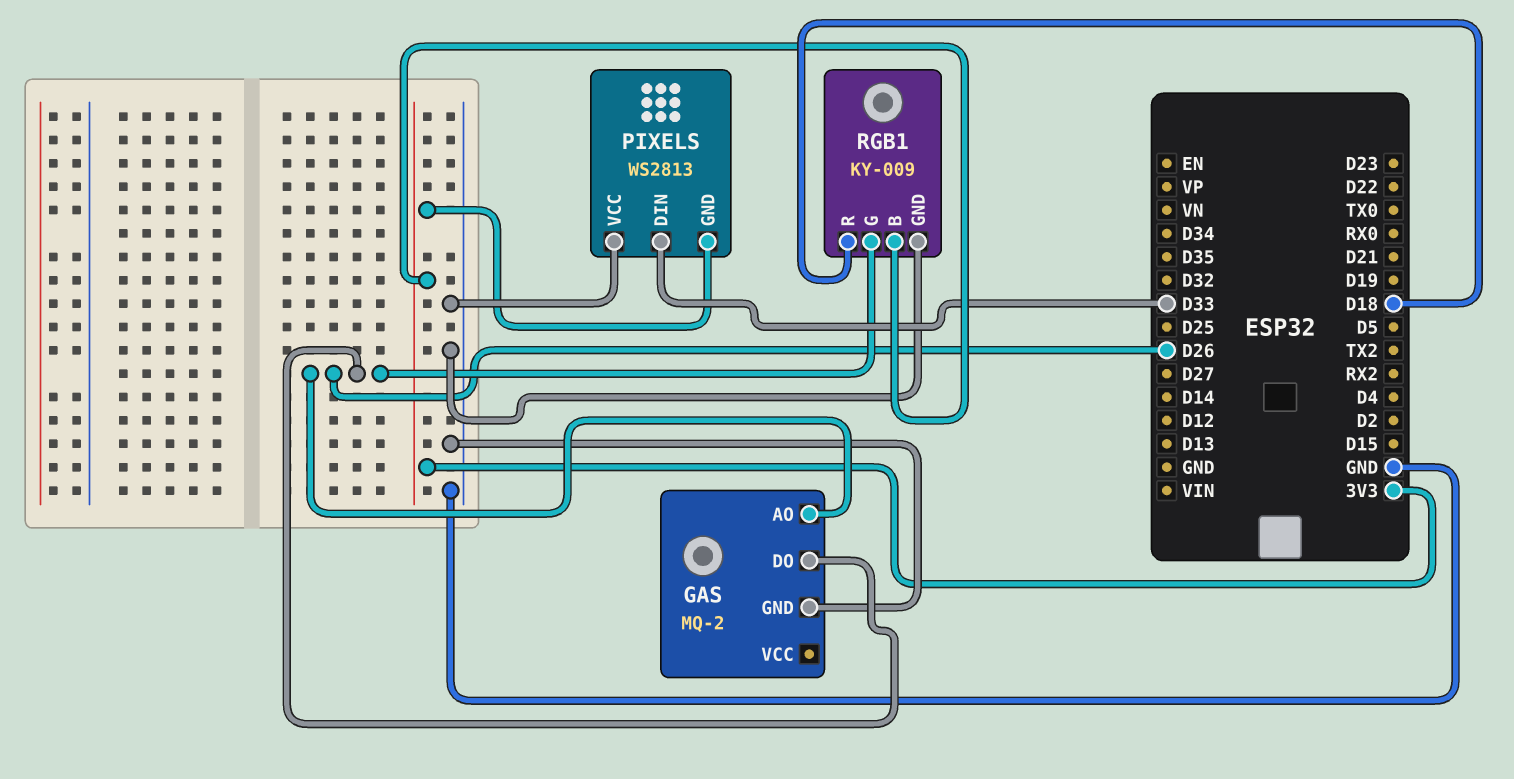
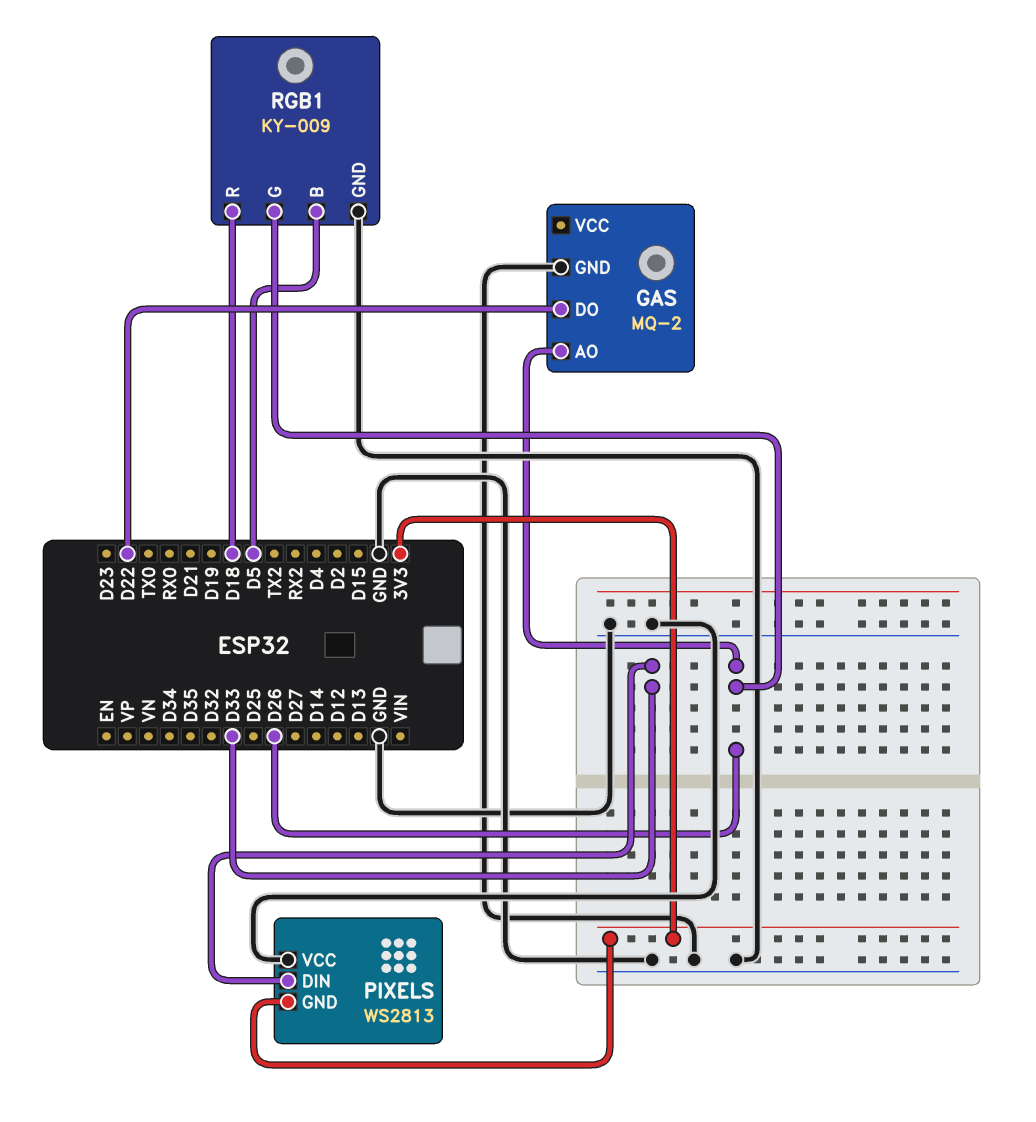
GAS pin DO: D26 -> D22
RGB1 pin B: 3V3 -> D5

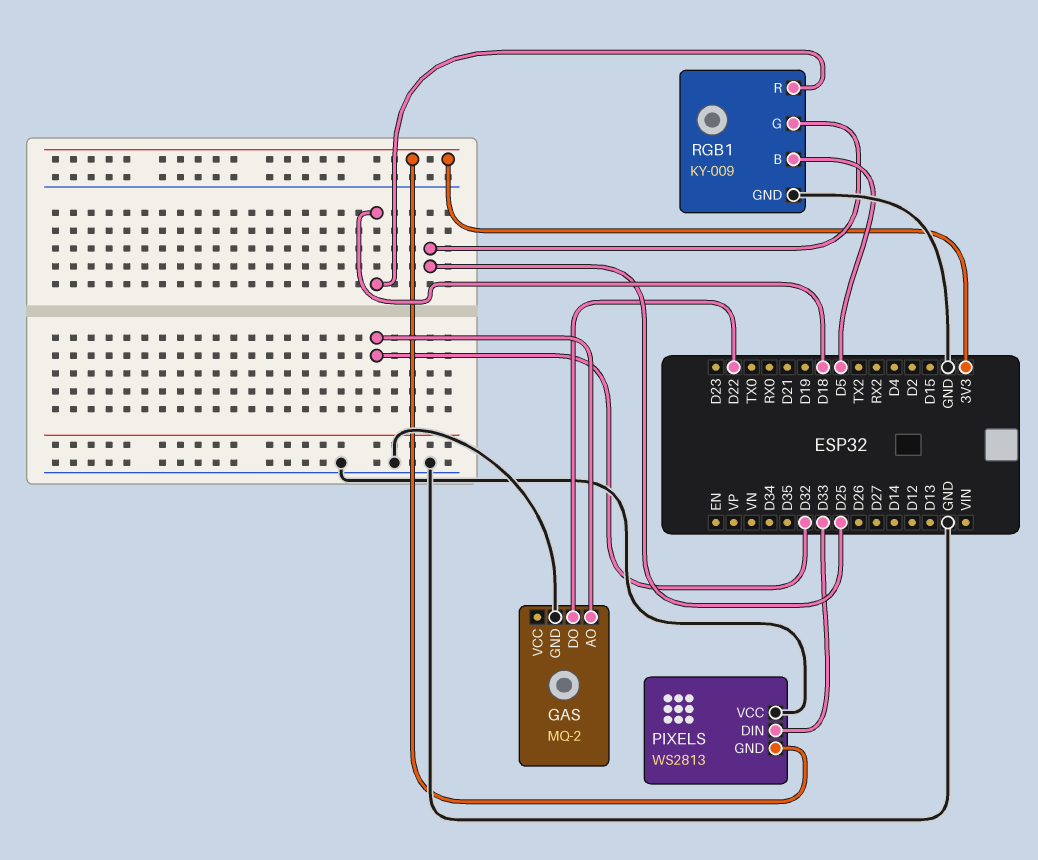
GAS pin AO: D26 -> D32
RGB1 pin G: D26 -> D25

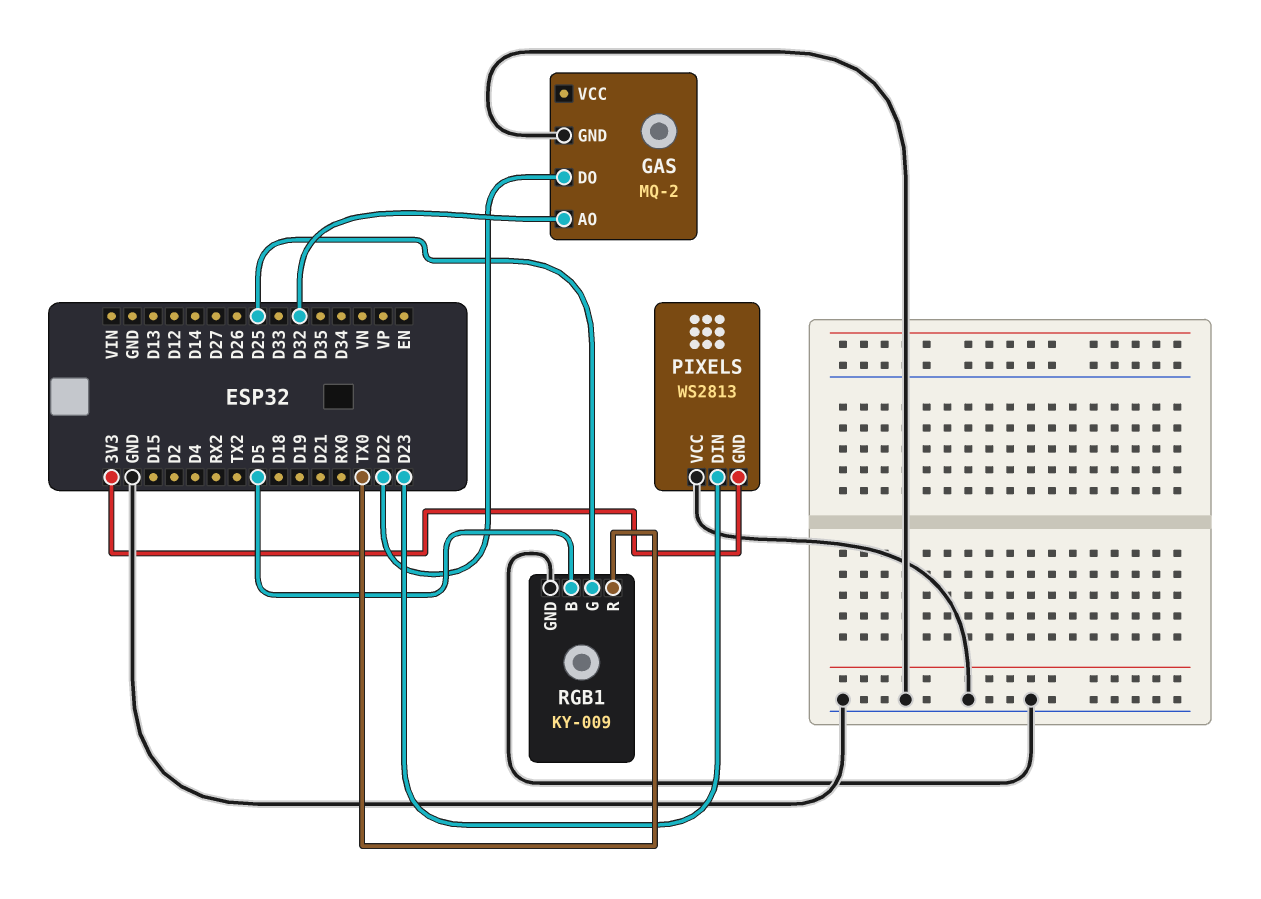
PIXELS pin DIN: D33 -> D23
RGB1 pin R: D18 -> TX0

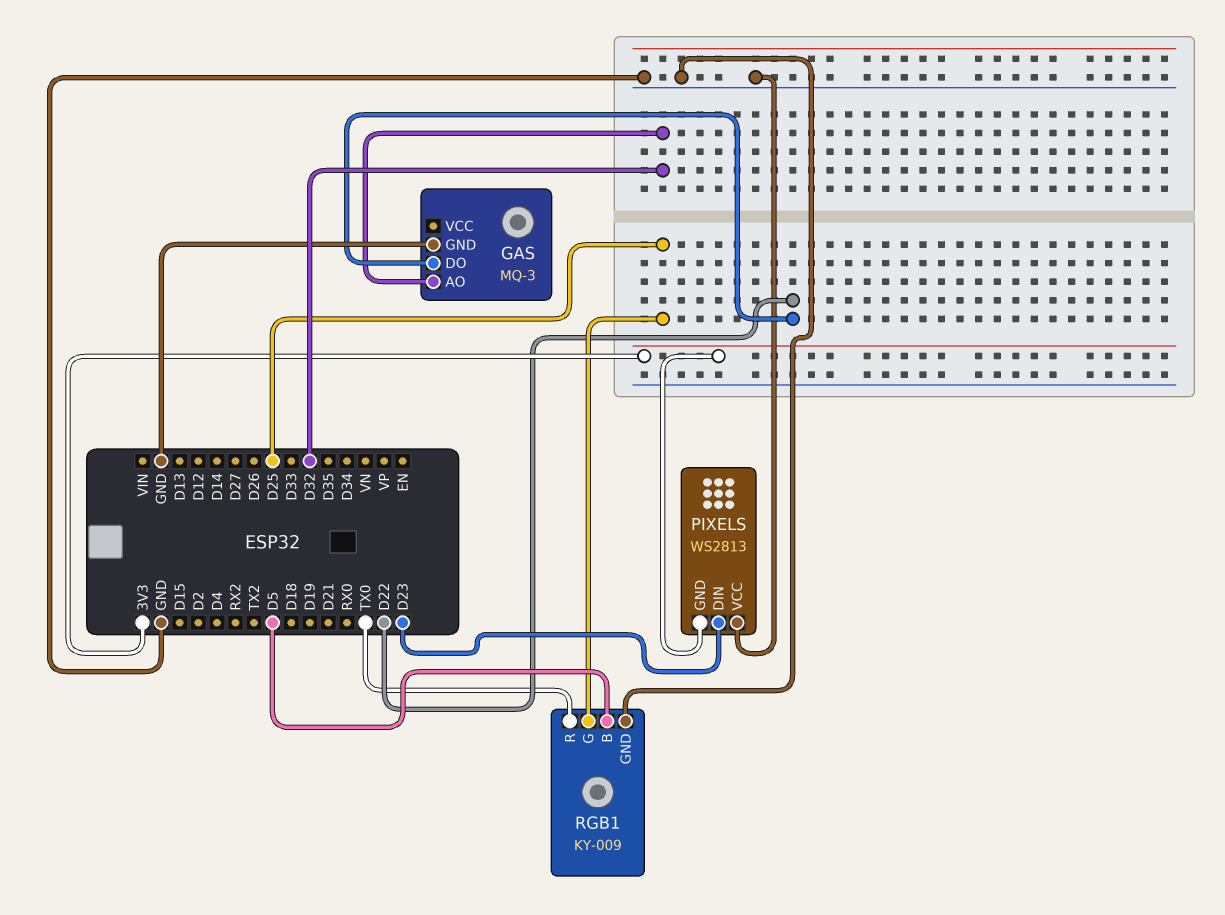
GAS: MQ-2 -> MQ-3

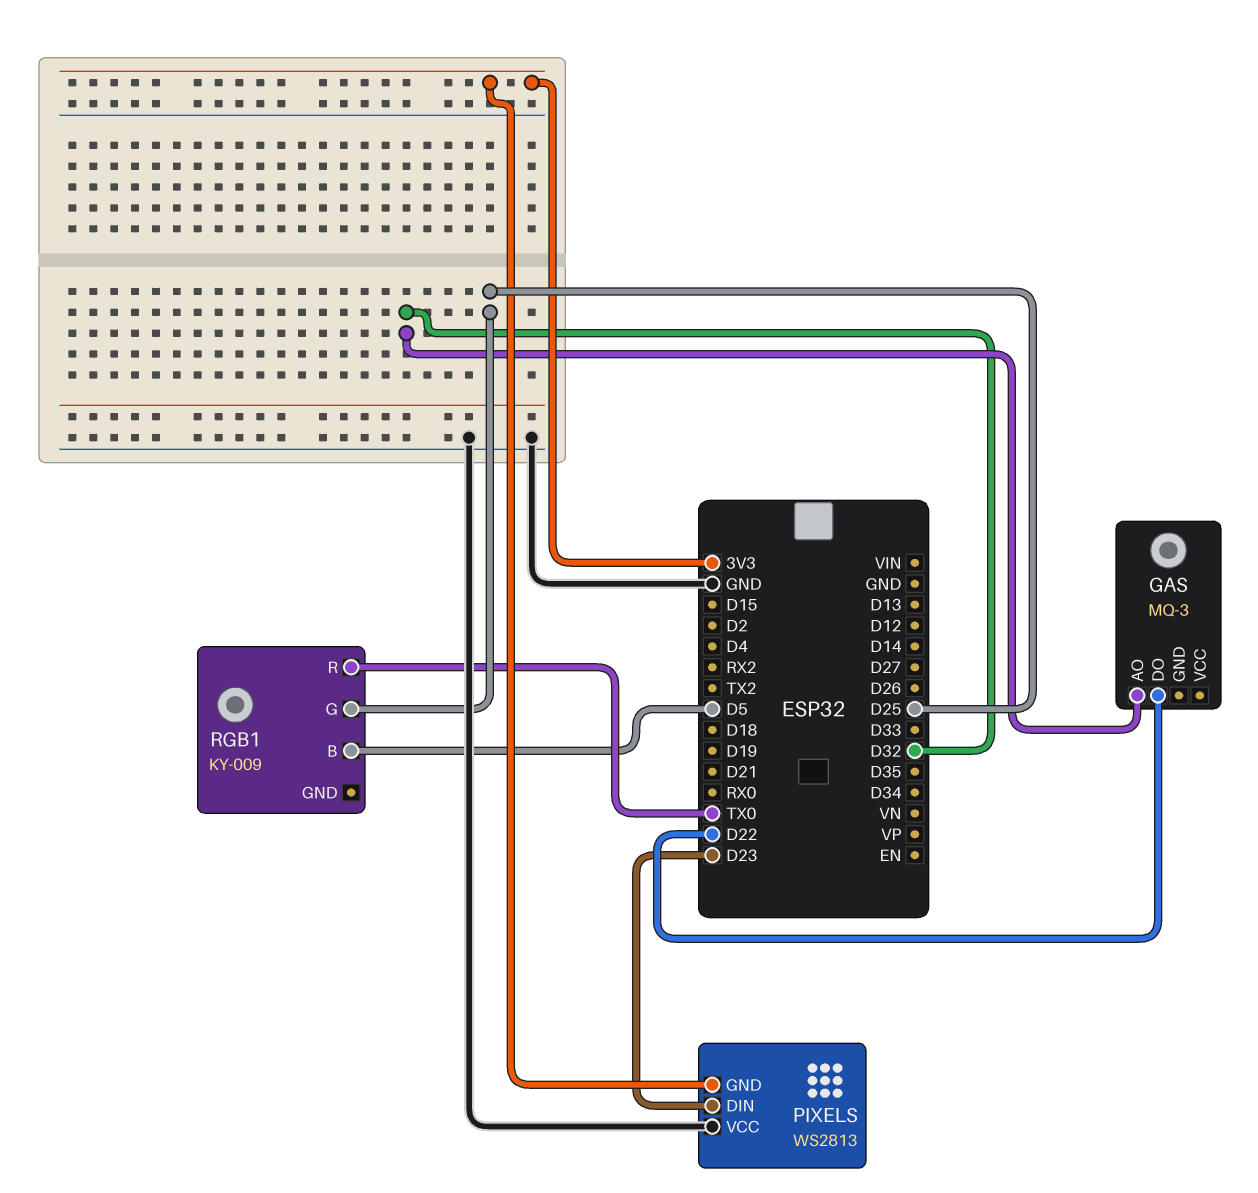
GAS pin GND: GND -> none
RGB1 pin GND: GND -> none

